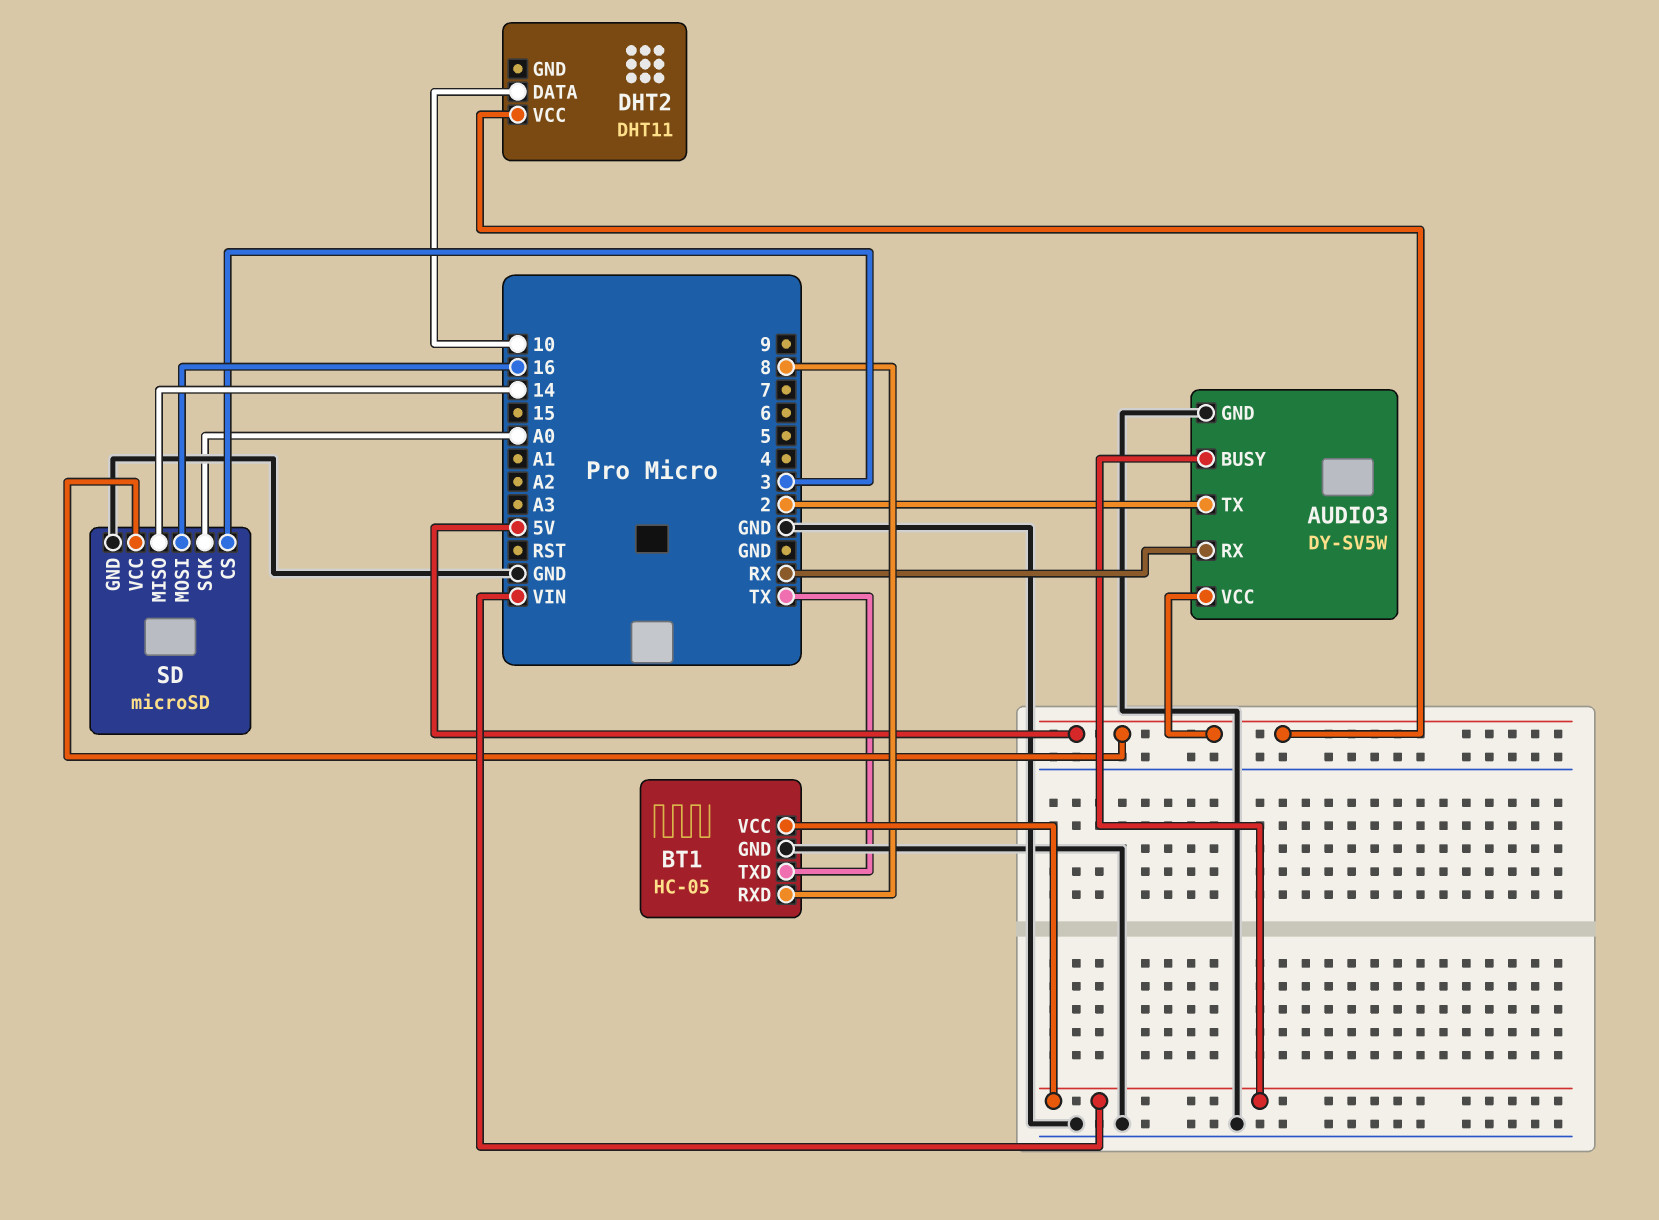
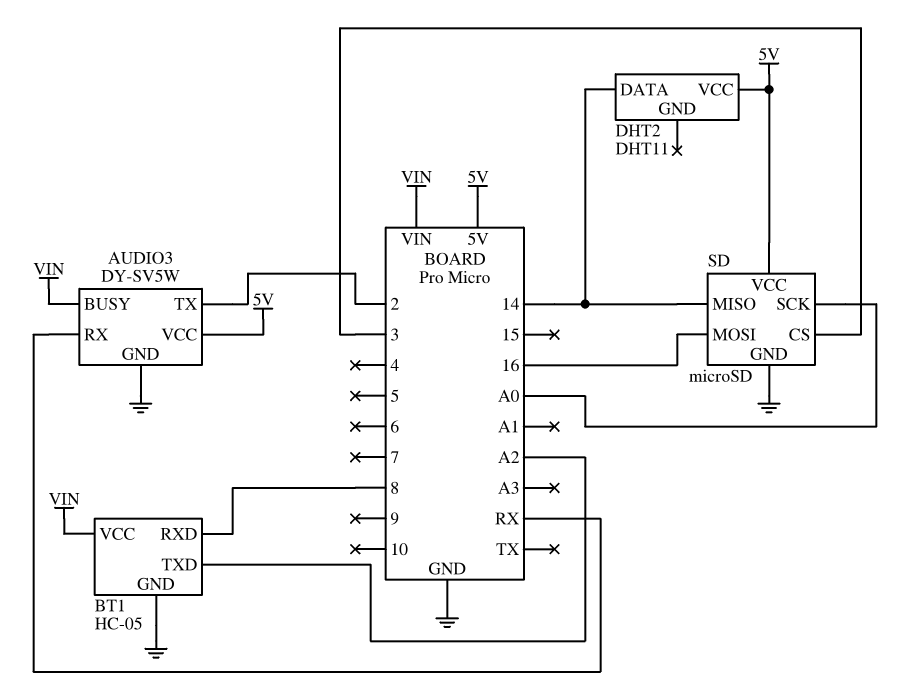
BT1 pin TXD: TX -> A2
DHT2 pin DATA: 10 -> 14

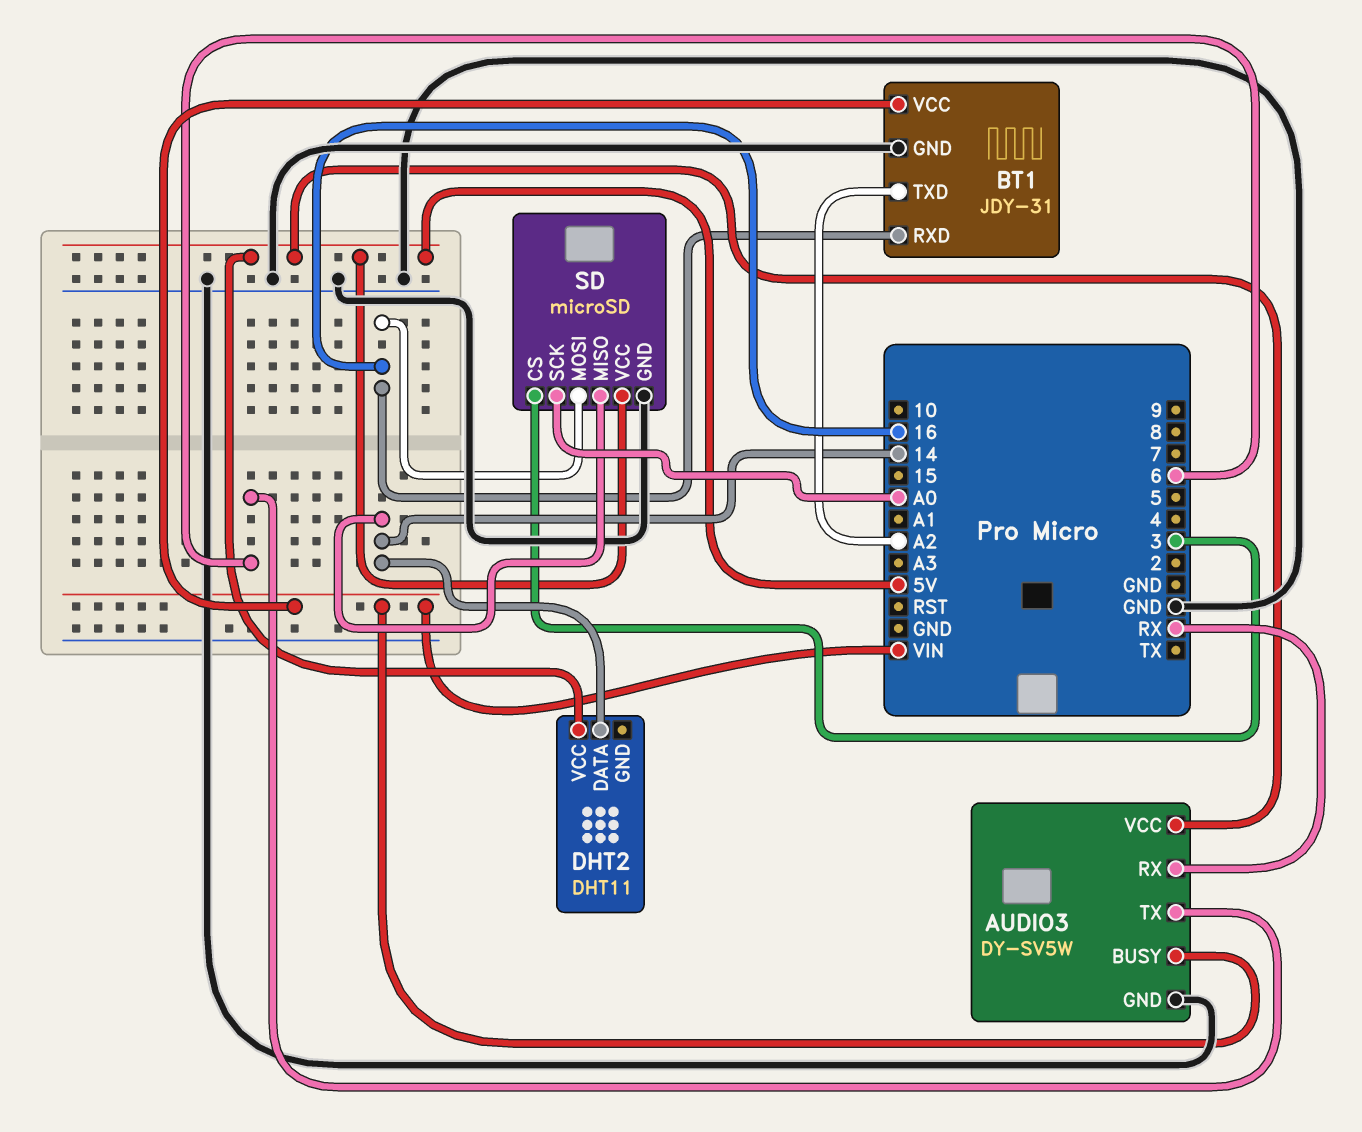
AUDIO3 pin TX: 2 -> 6
BT1: HC-05 -> JDY-31
BT1 pin RXD: 8 -> 16

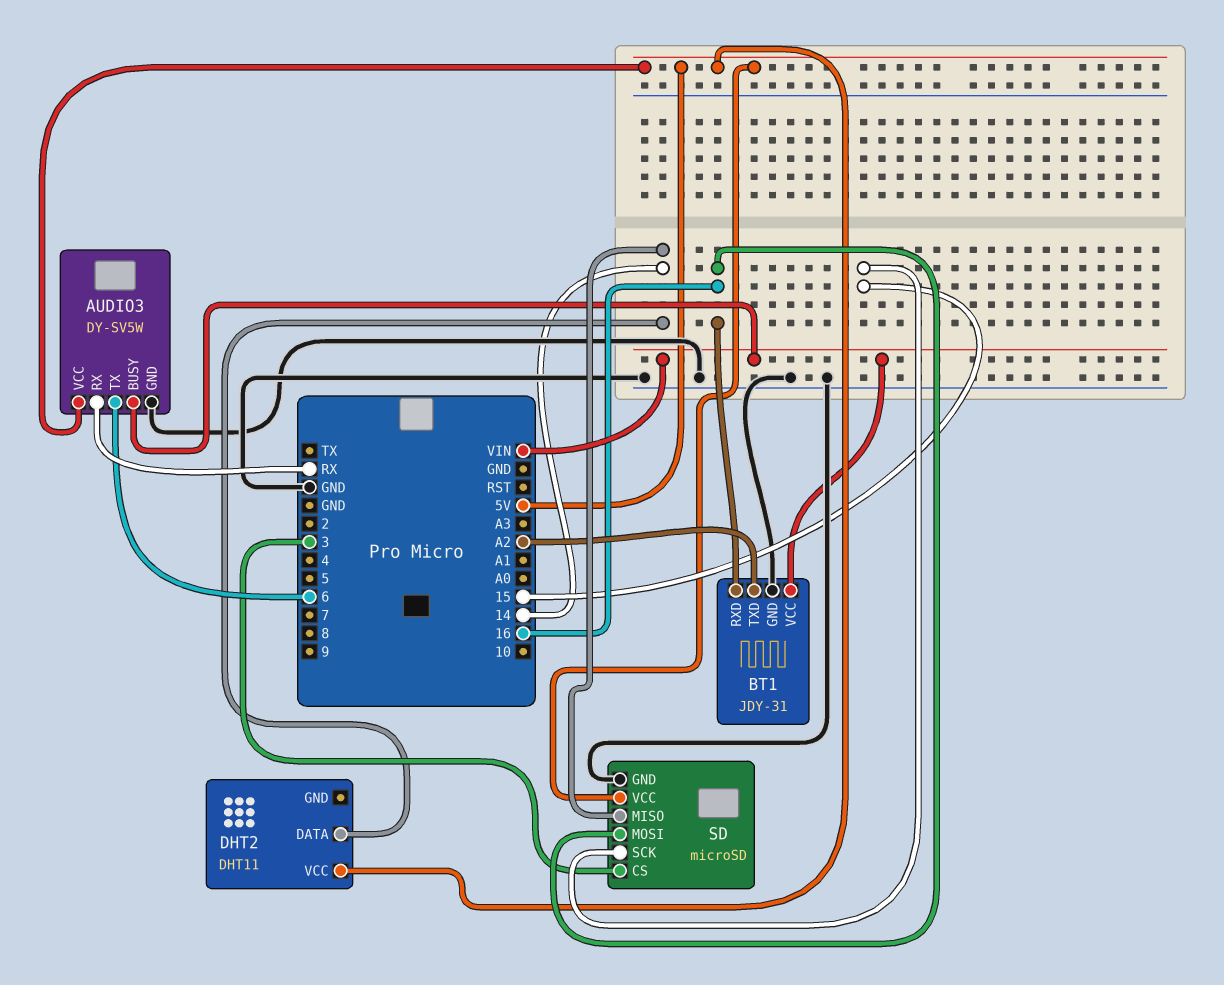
SD pin SCK: A0 -> 15

